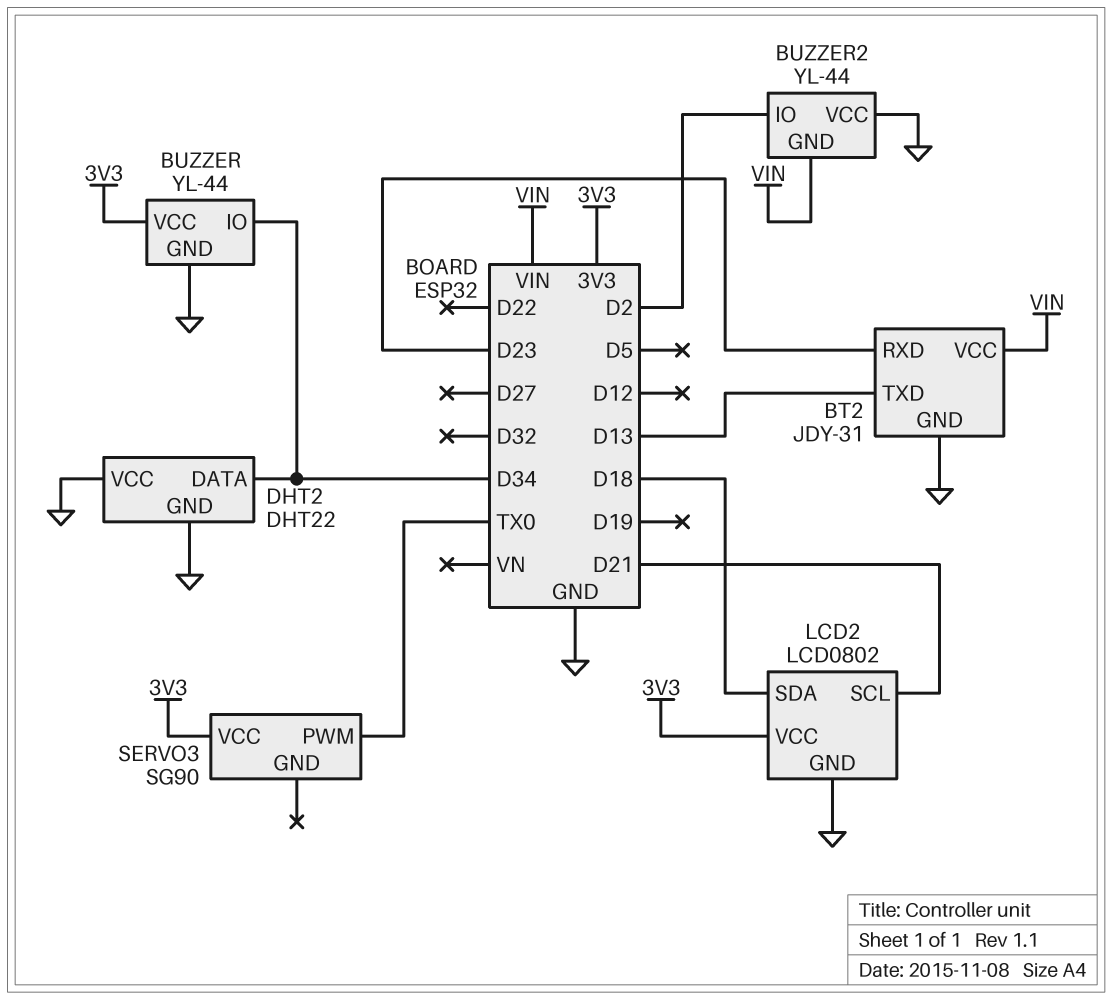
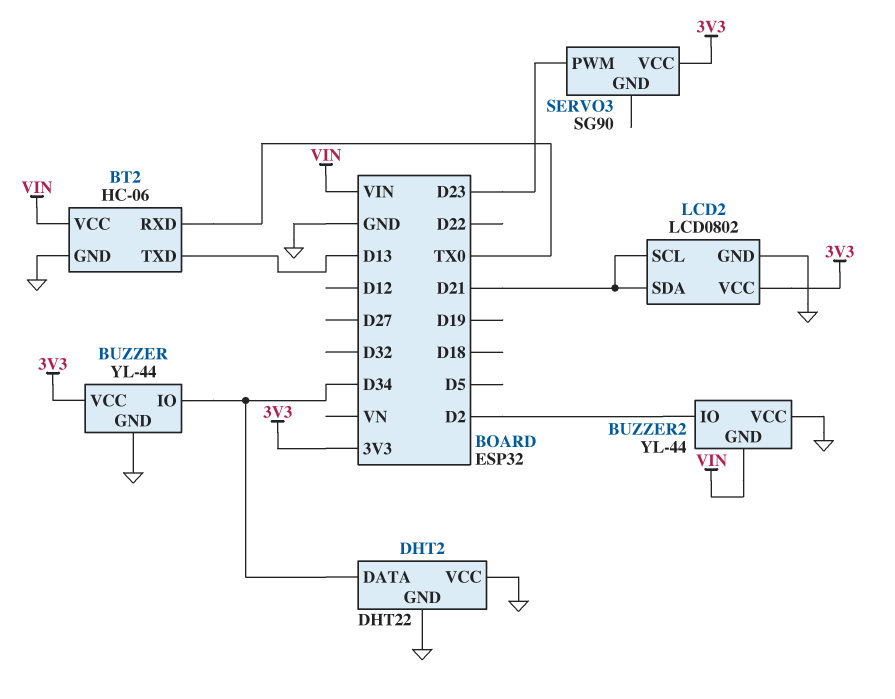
BT2: JDY-31 -> HC-06
BT2 pin RXD: D23 -> TX0
LCD2 pin SDA: D18 -> D21
SERVO3 pin PWM: TX0 -> D23

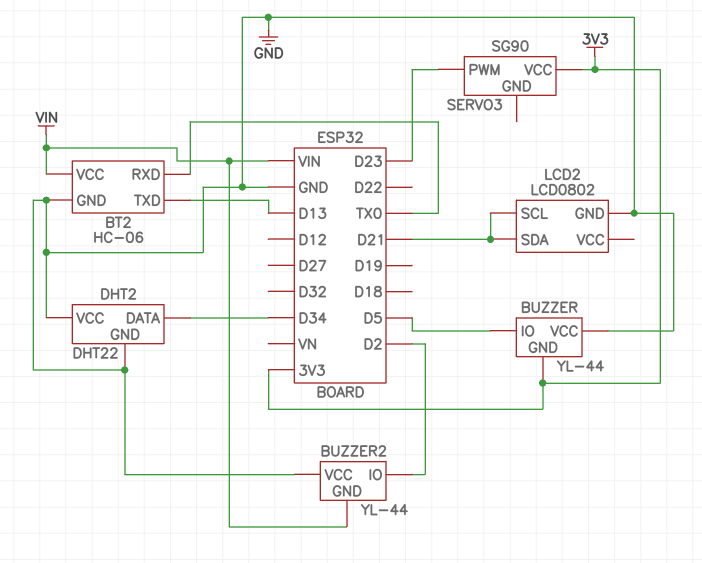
BUZZER pin GND: GND -> 3V3
BUZZER pin IO: D34 -> D5
BUZZER pin VCC: 3V3 -> GND
LCD2 pin VCC: 3V3 -> none

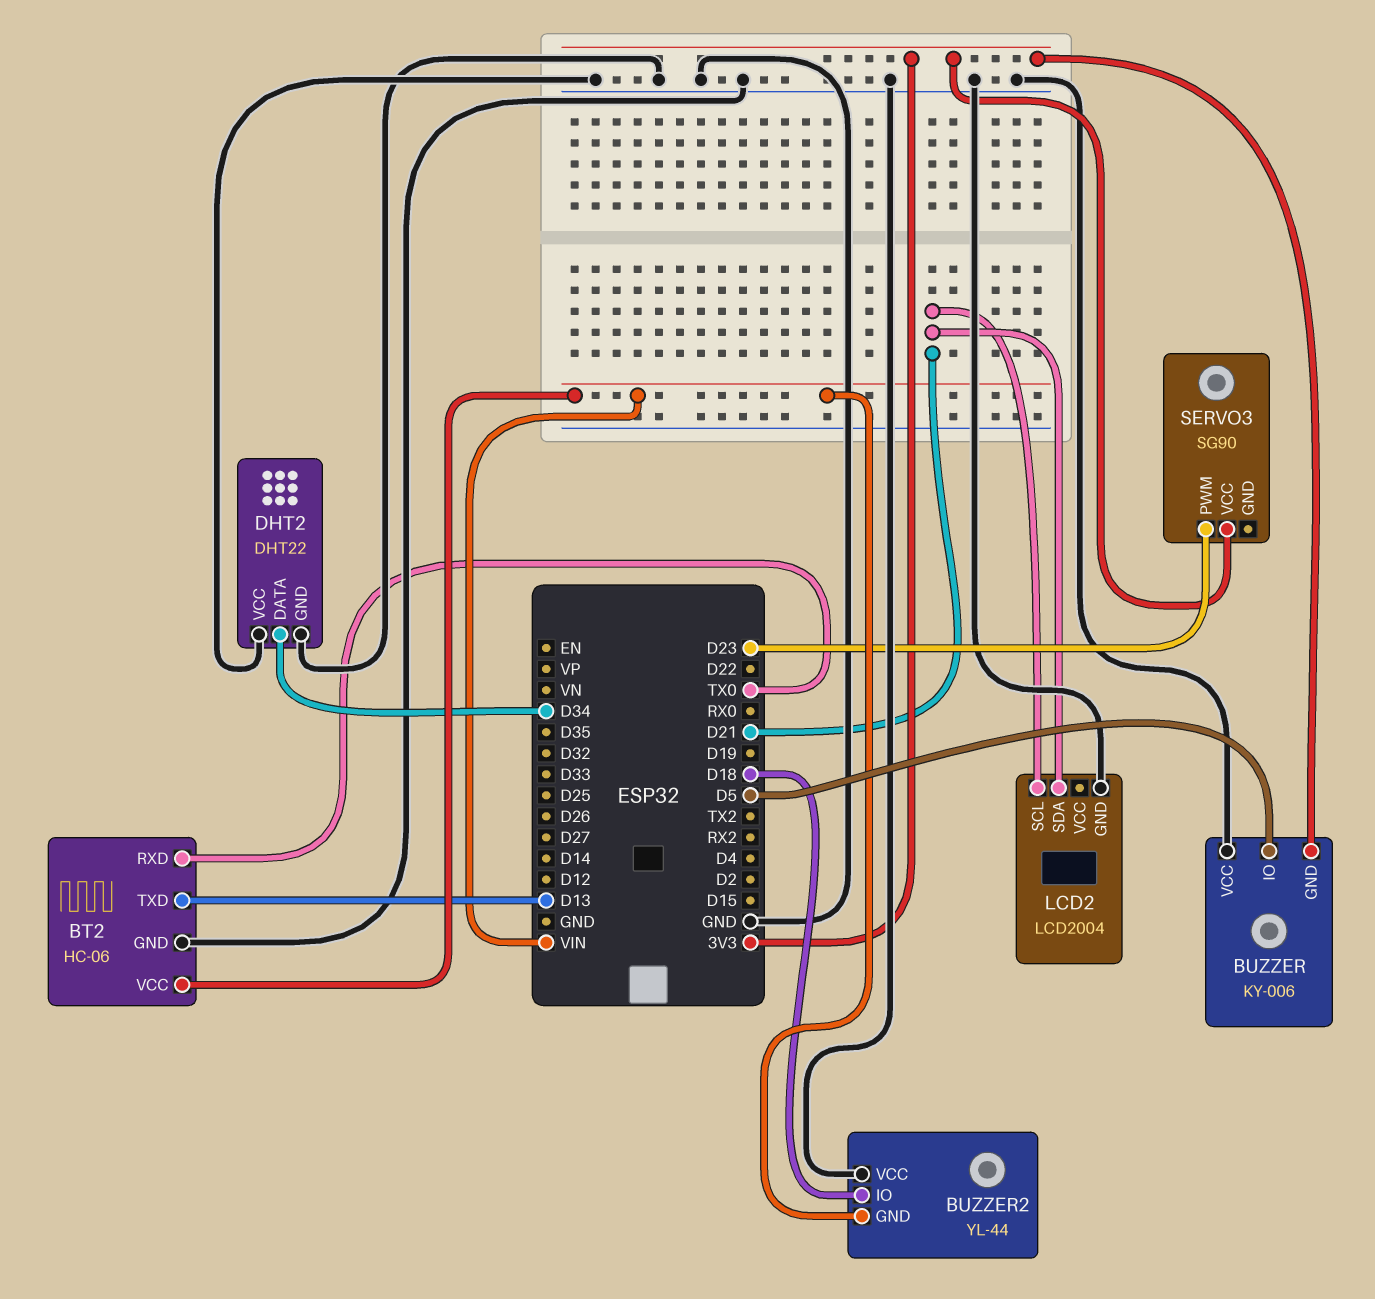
BUZZER: YL-44 -> KY-006
BUZZER2 pin IO: D2 -> D18
LCD2: LCD0802 -> LCD2004

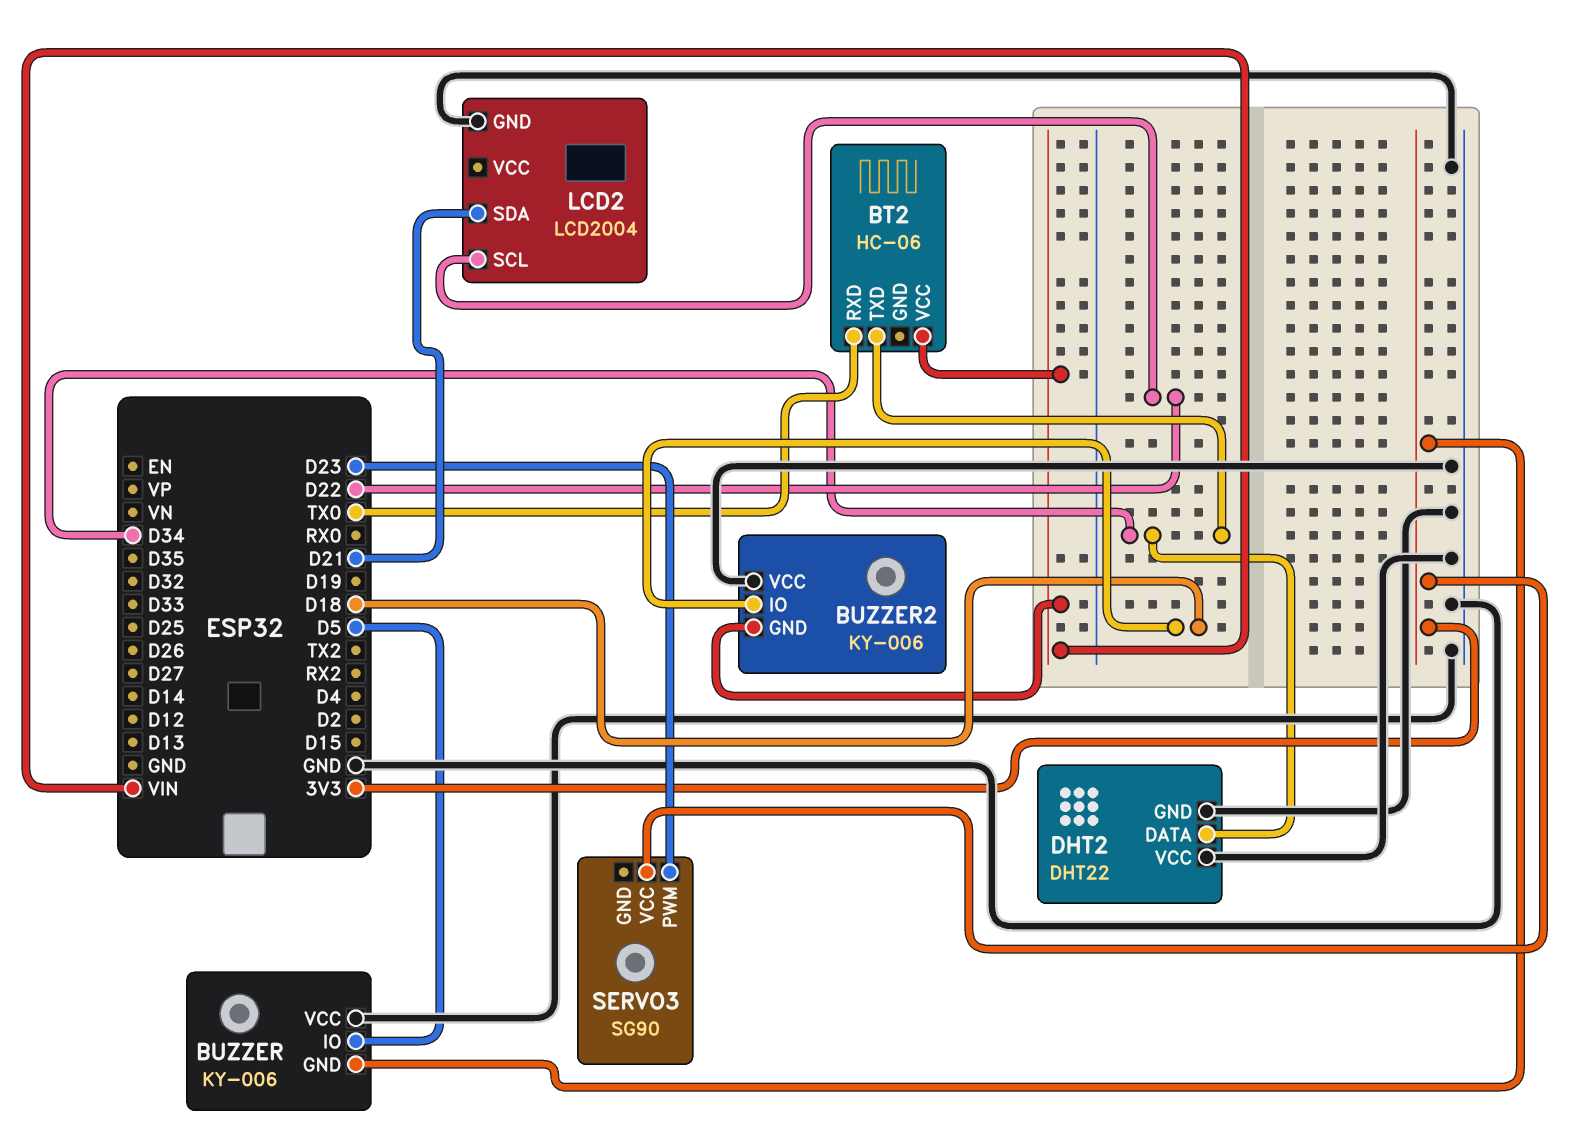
BT2 pin GND: GND -> none
BT2 pin TXD: D13 -> D34
BUZZER2: YL-44 -> KY-006
LCD2 pin SCL: D21 -> D22

